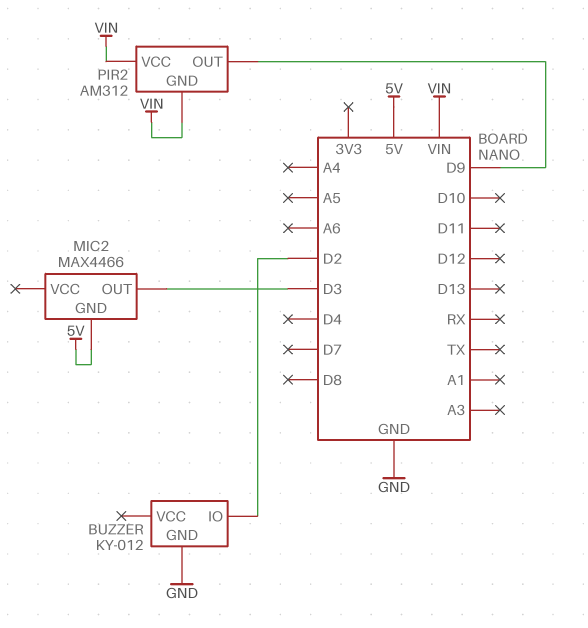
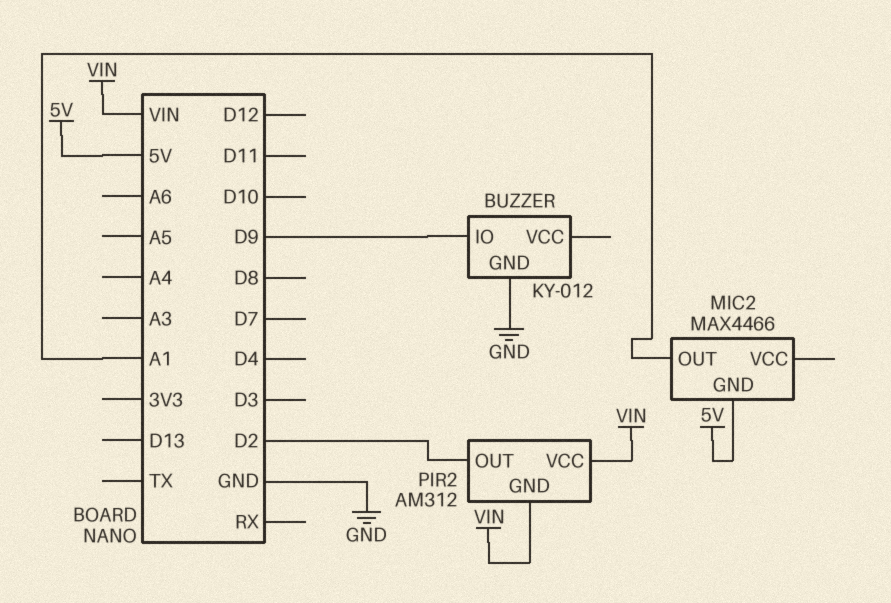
BUZZER pin IO: D2 -> D9
MIC2 pin OUT: D3 -> A1
PIR2 pin OUT: D9 -> D2

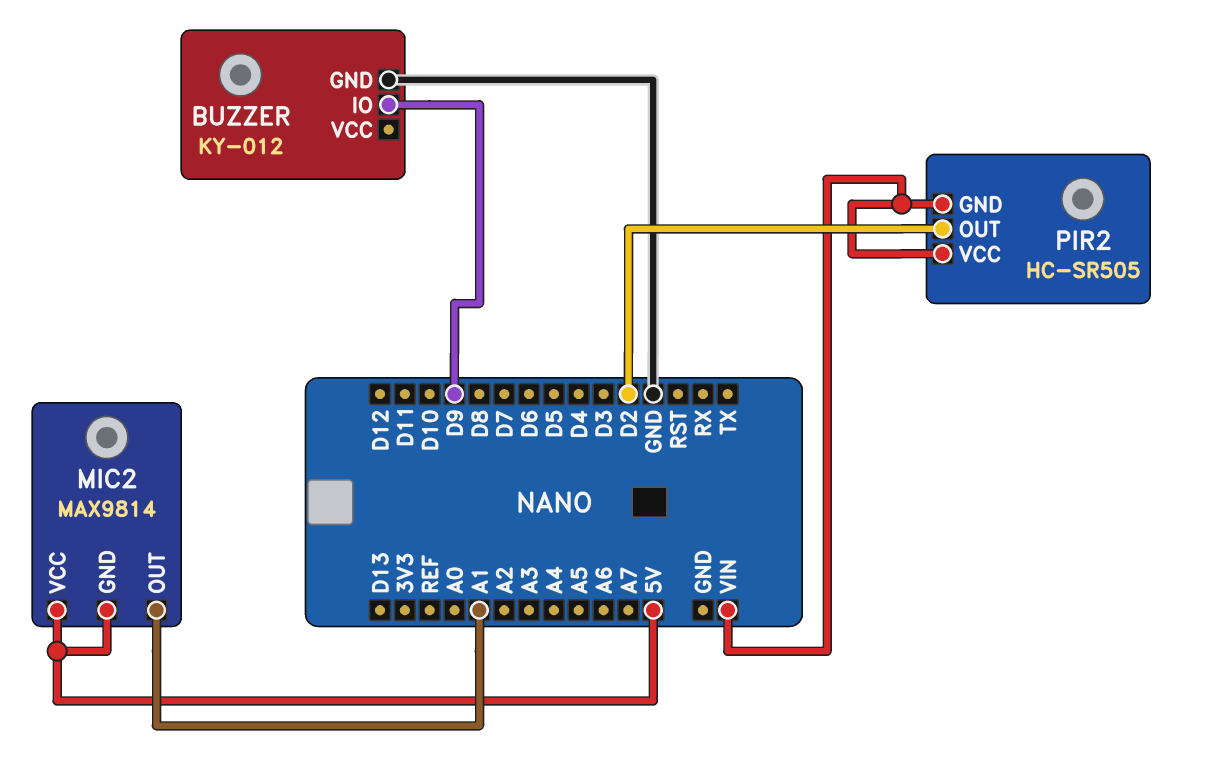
MIC2: MAX4466 -> MAX9814
MIC2 pin VCC: none -> 5V
PIR2: AM312 -> HC-SR505

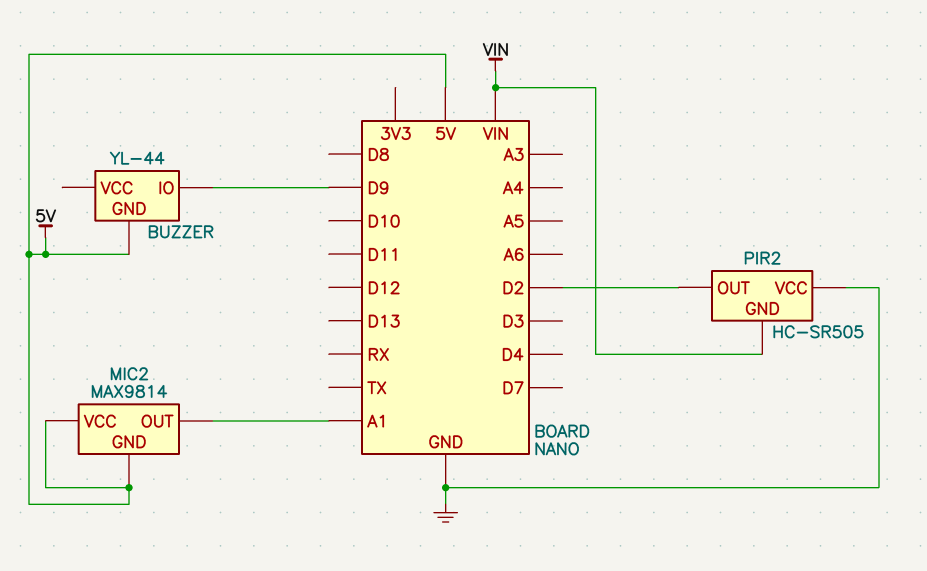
BUZZER: KY-012 -> YL-44
BUZZER pin GND: GND -> 5V
PIR2 pin VCC: VIN -> GND

